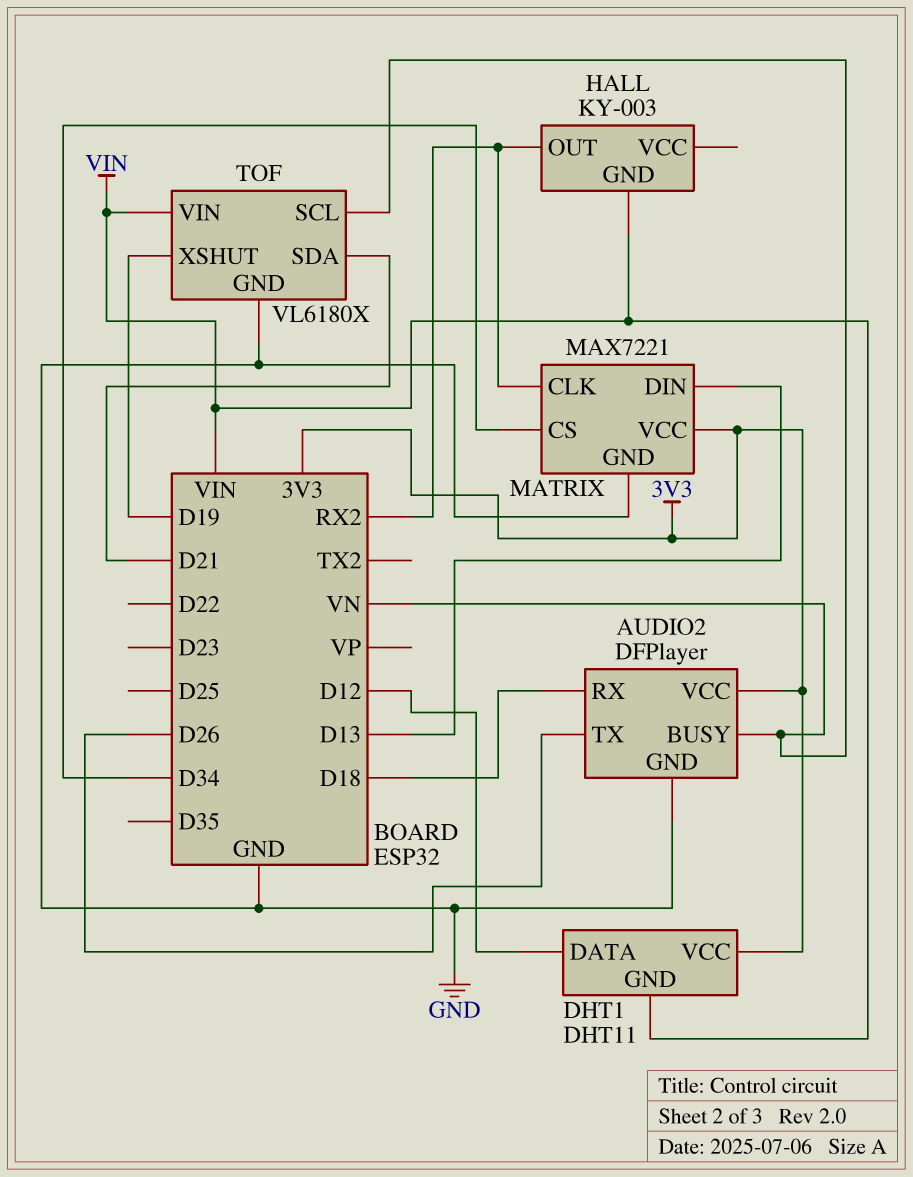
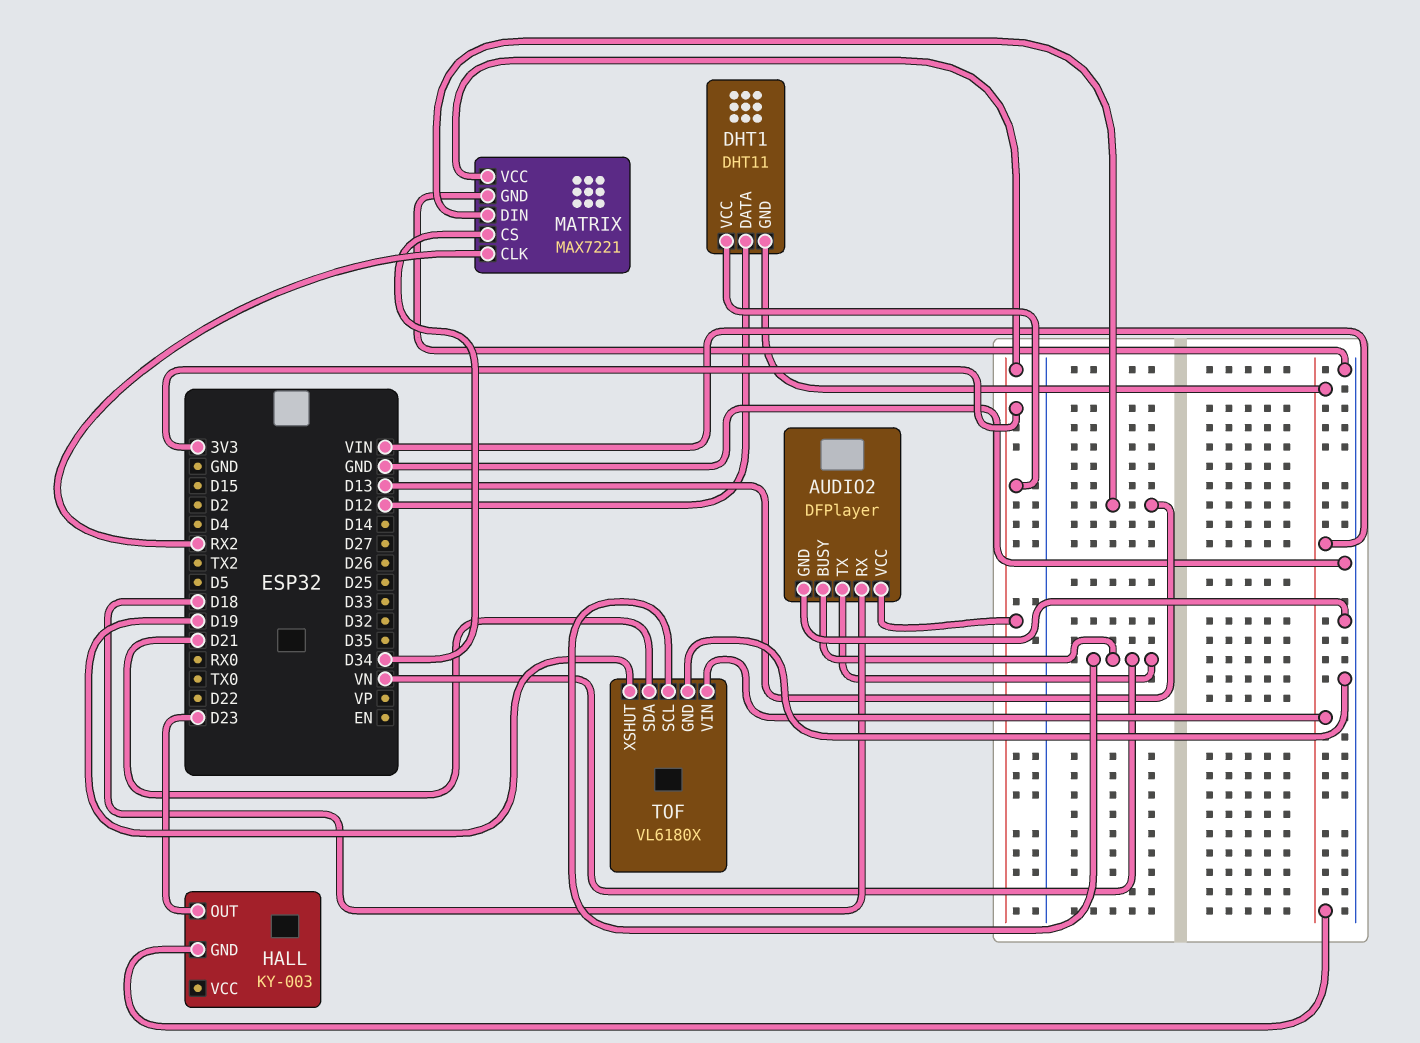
AUDIO2 pin TX: D26 -> VN
HALL pin OUT: RX2 -> D23

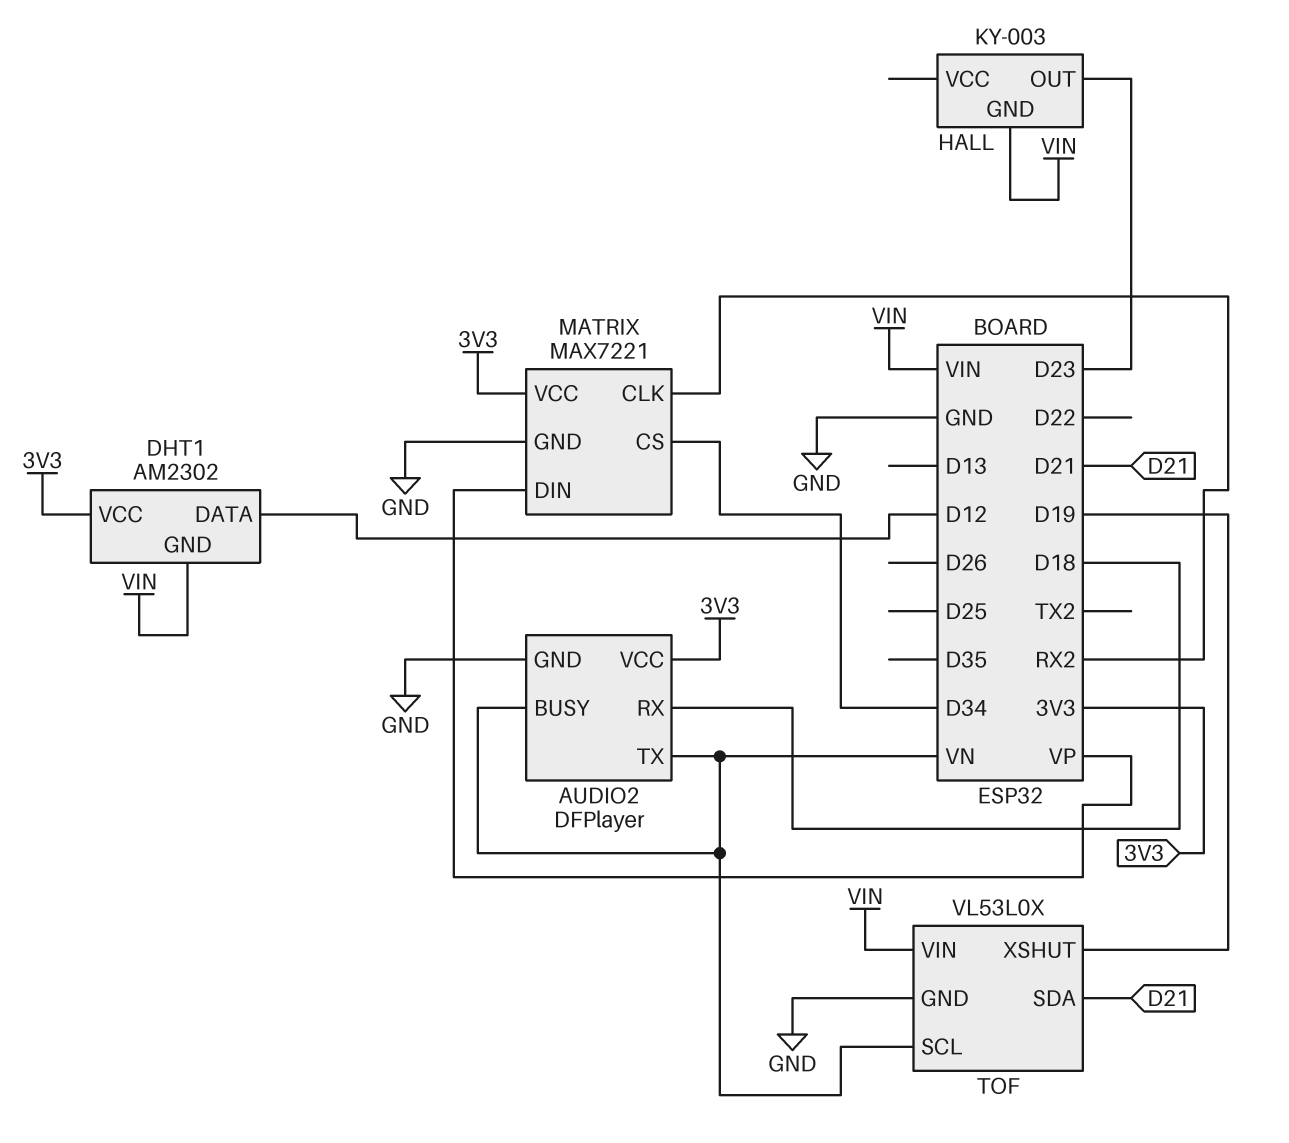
DHT1: DHT11 -> AM2302
MATRIX pin DIN: D13 -> VP
TOF: VL6180X -> VL53L0X

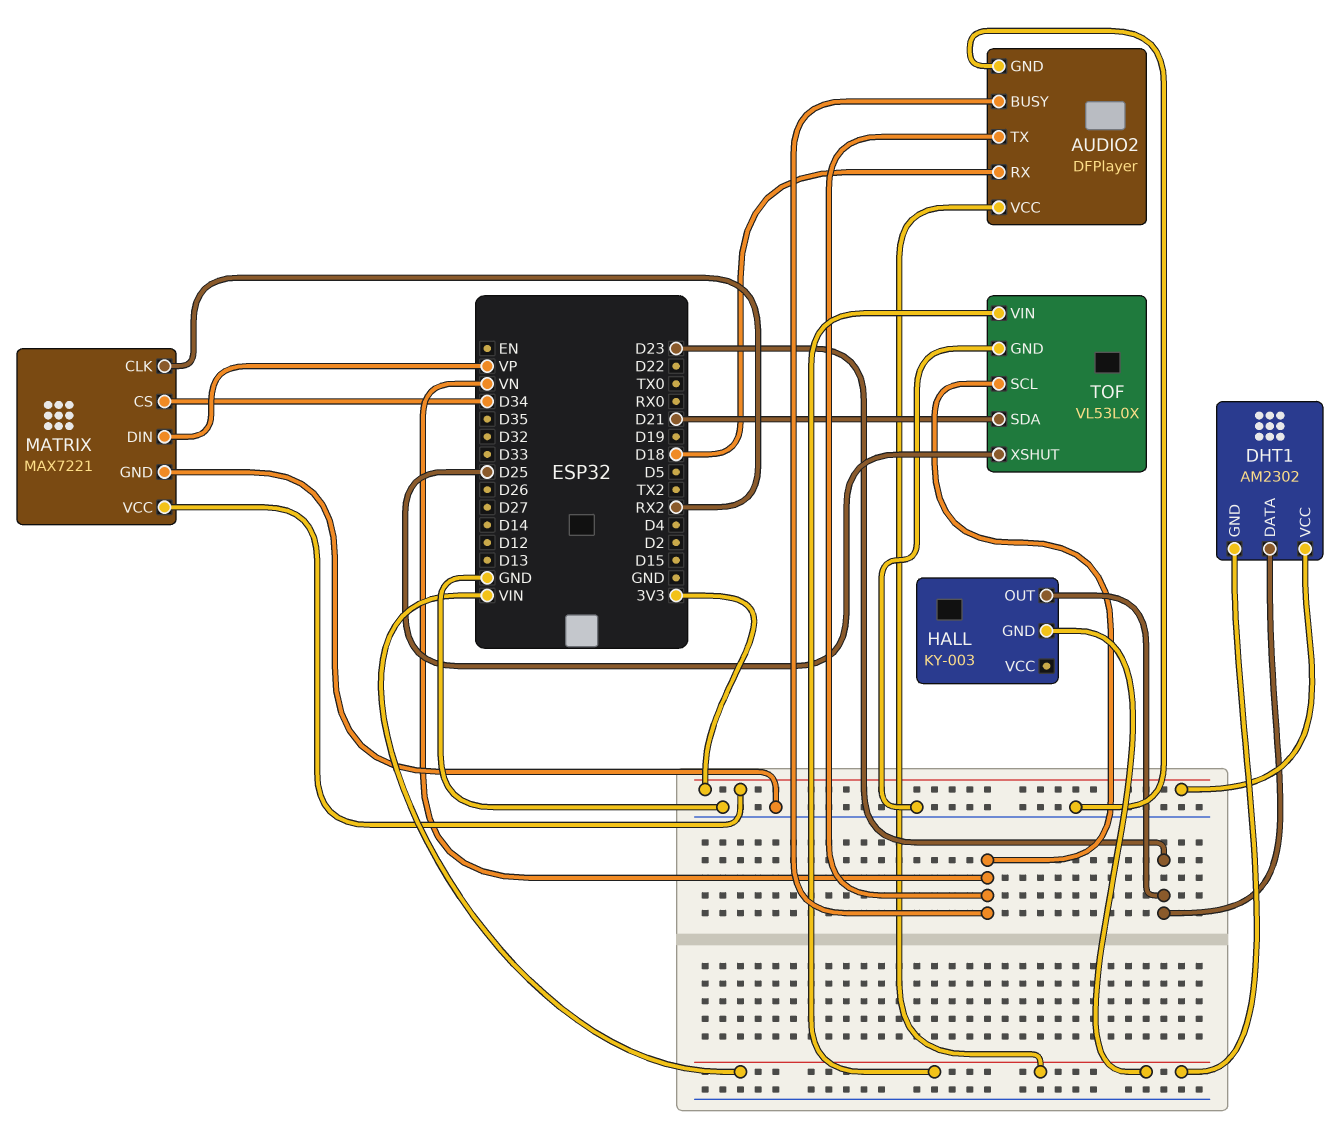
AUDIO2 pin VCC: 3V3 -> VIN
DHT1 pin DATA: D12 -> D23
TOF pin XSHUT: D19 -> D25

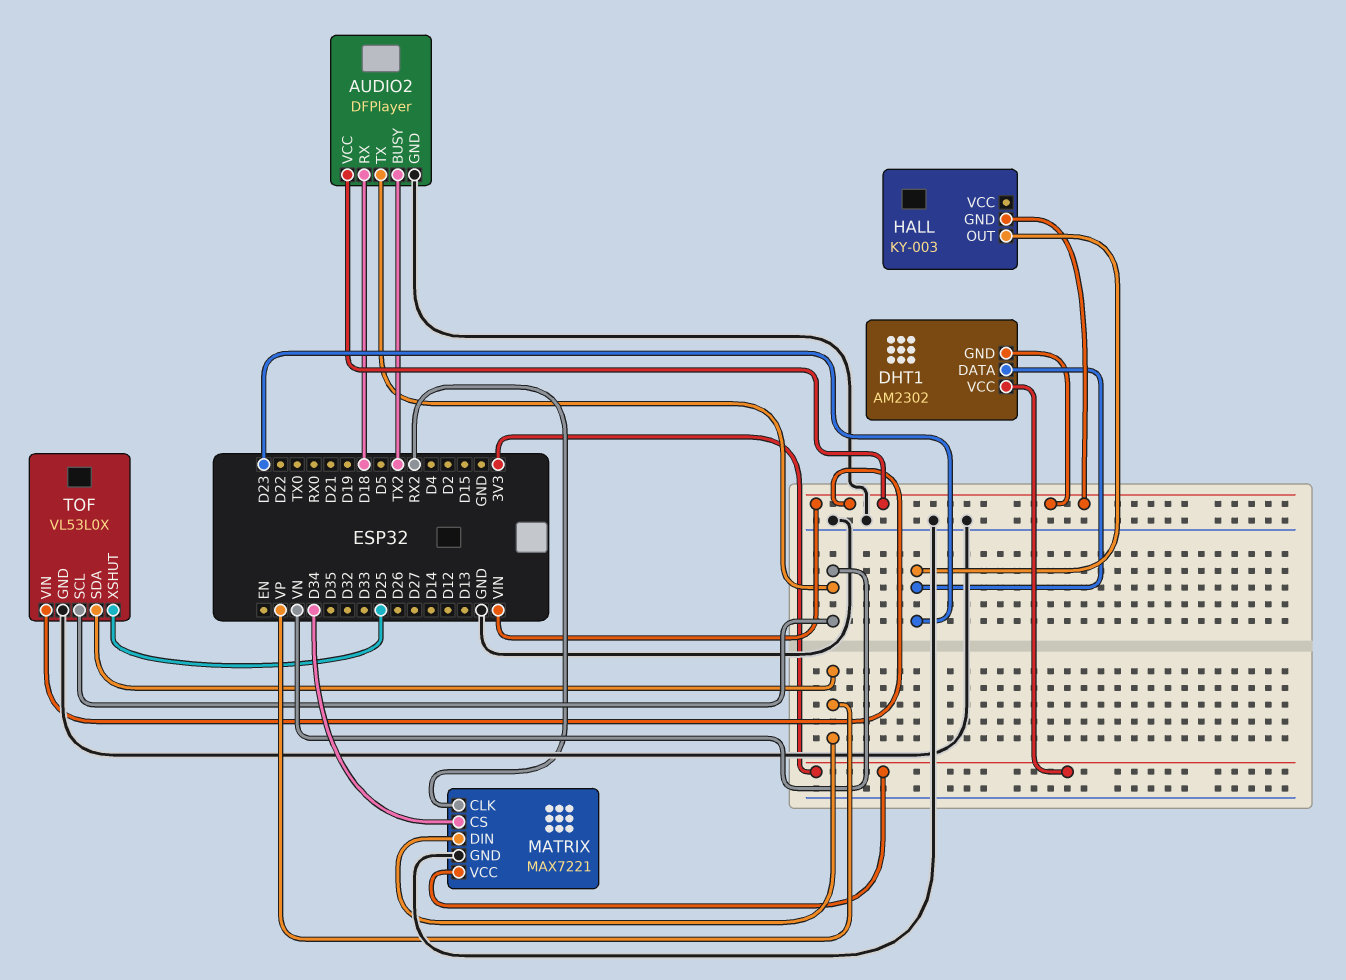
AUDIO2 pin BUSY: VN -> TX2
TOF pin SDA: D21 -> VP

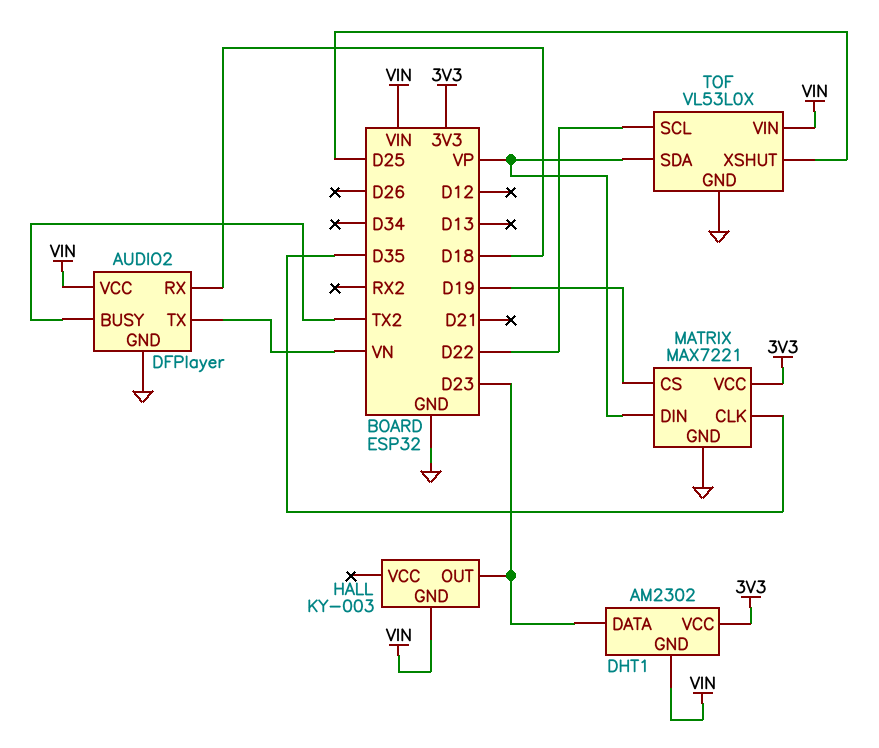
MATRIX pin CLK: RX2 -> D35
MATRIX pin CS: D34 -> D19
TOF pin SCL: VN -> D22

